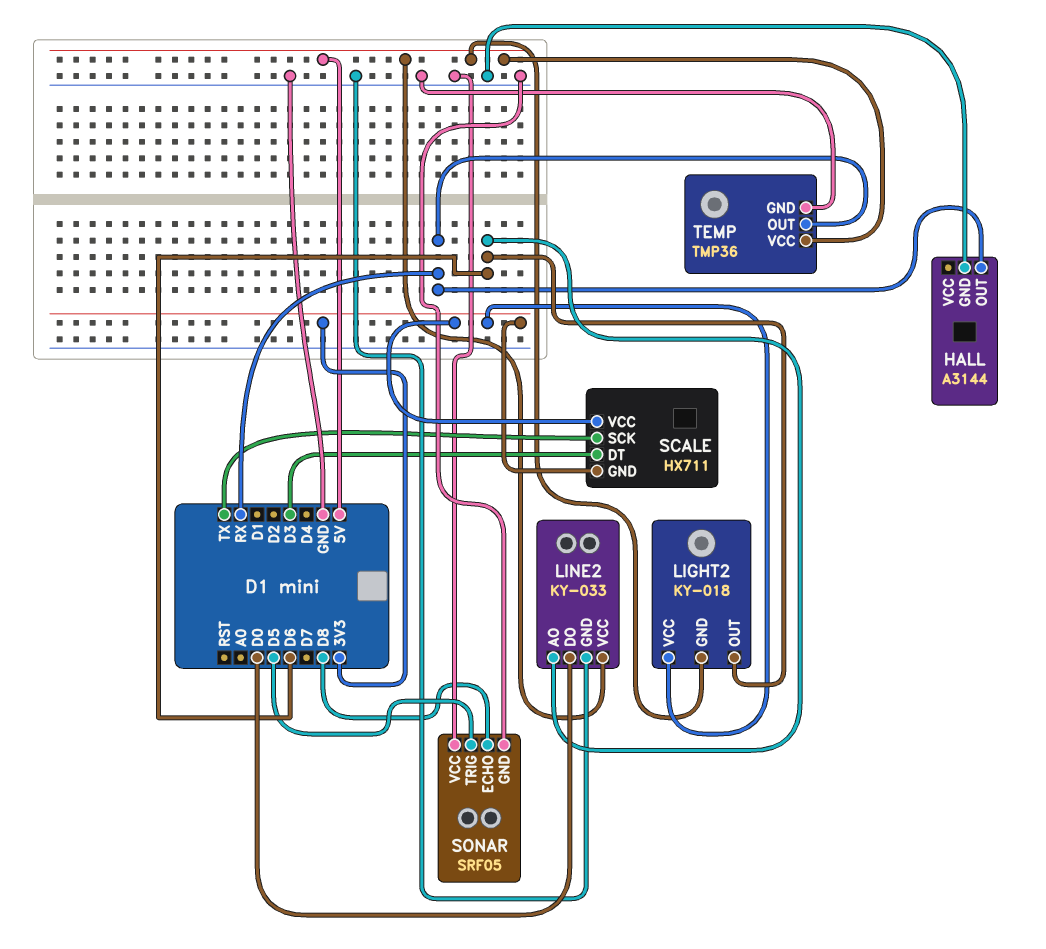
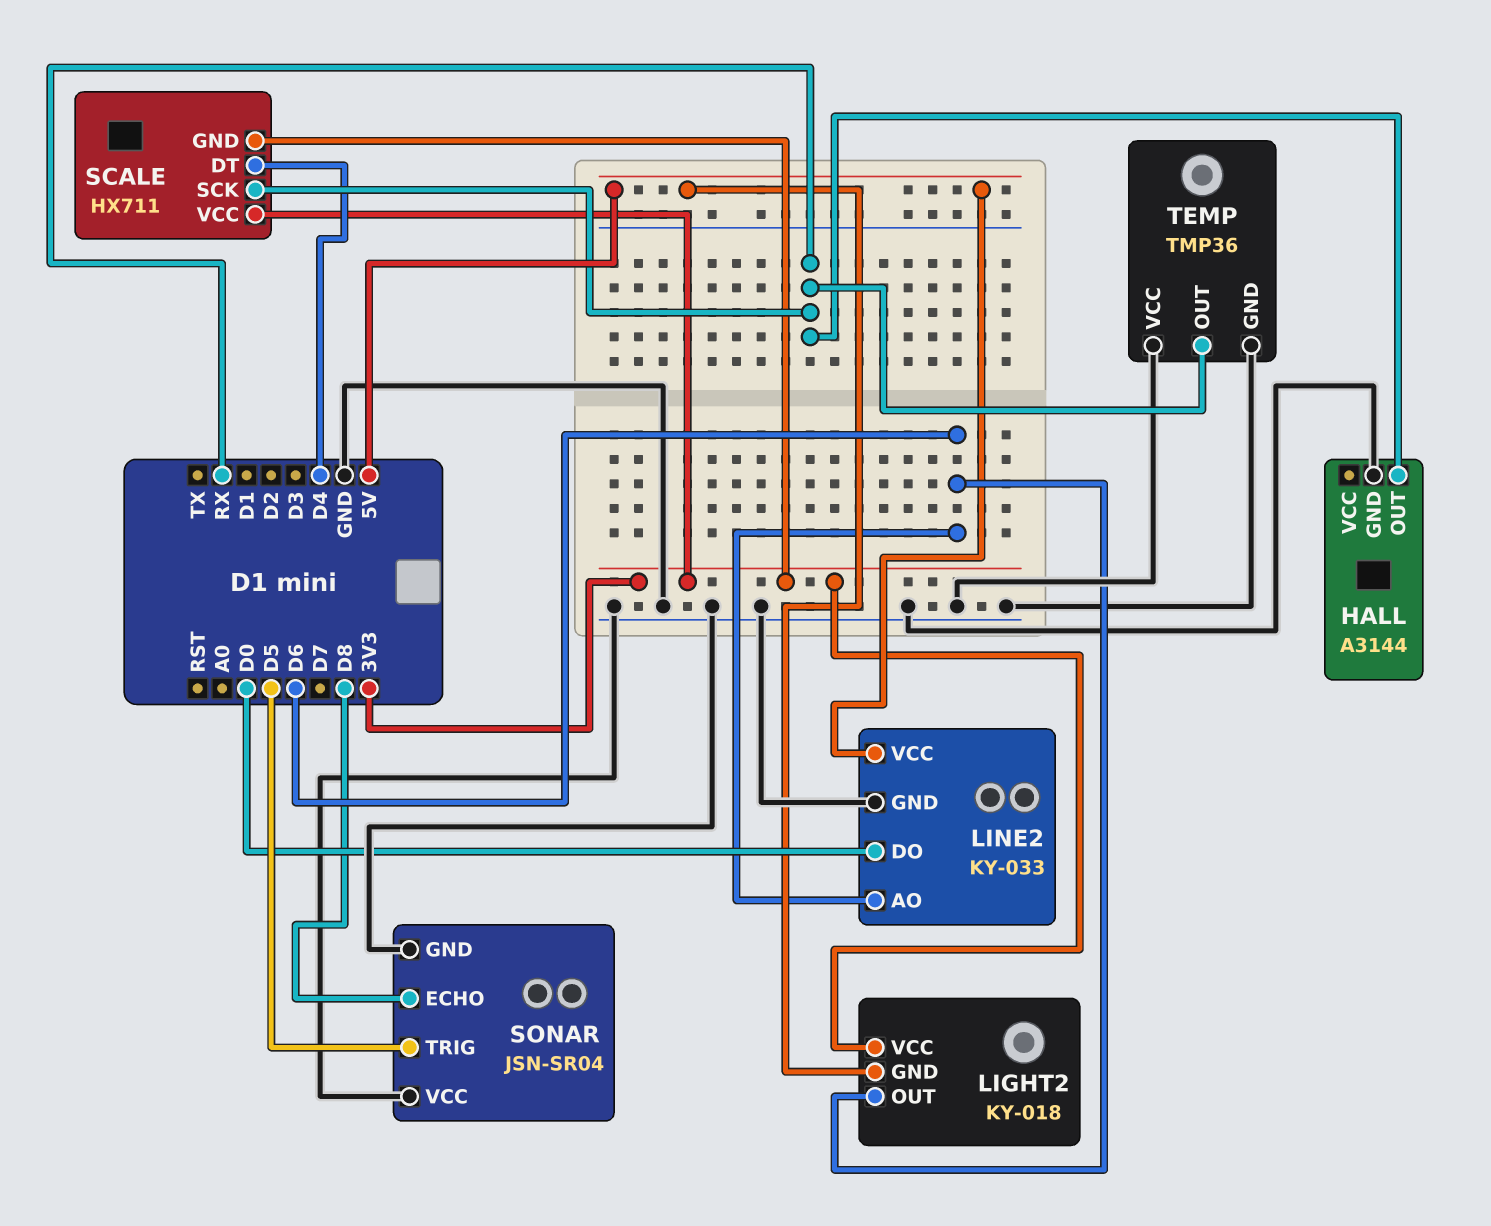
SCALE pin DT: D3 -> D4
SCALE pin SCK: TX -> RX
SONAR: SRF05 -> JSN-SR04
TEMP pin VCC: 5V -> GND

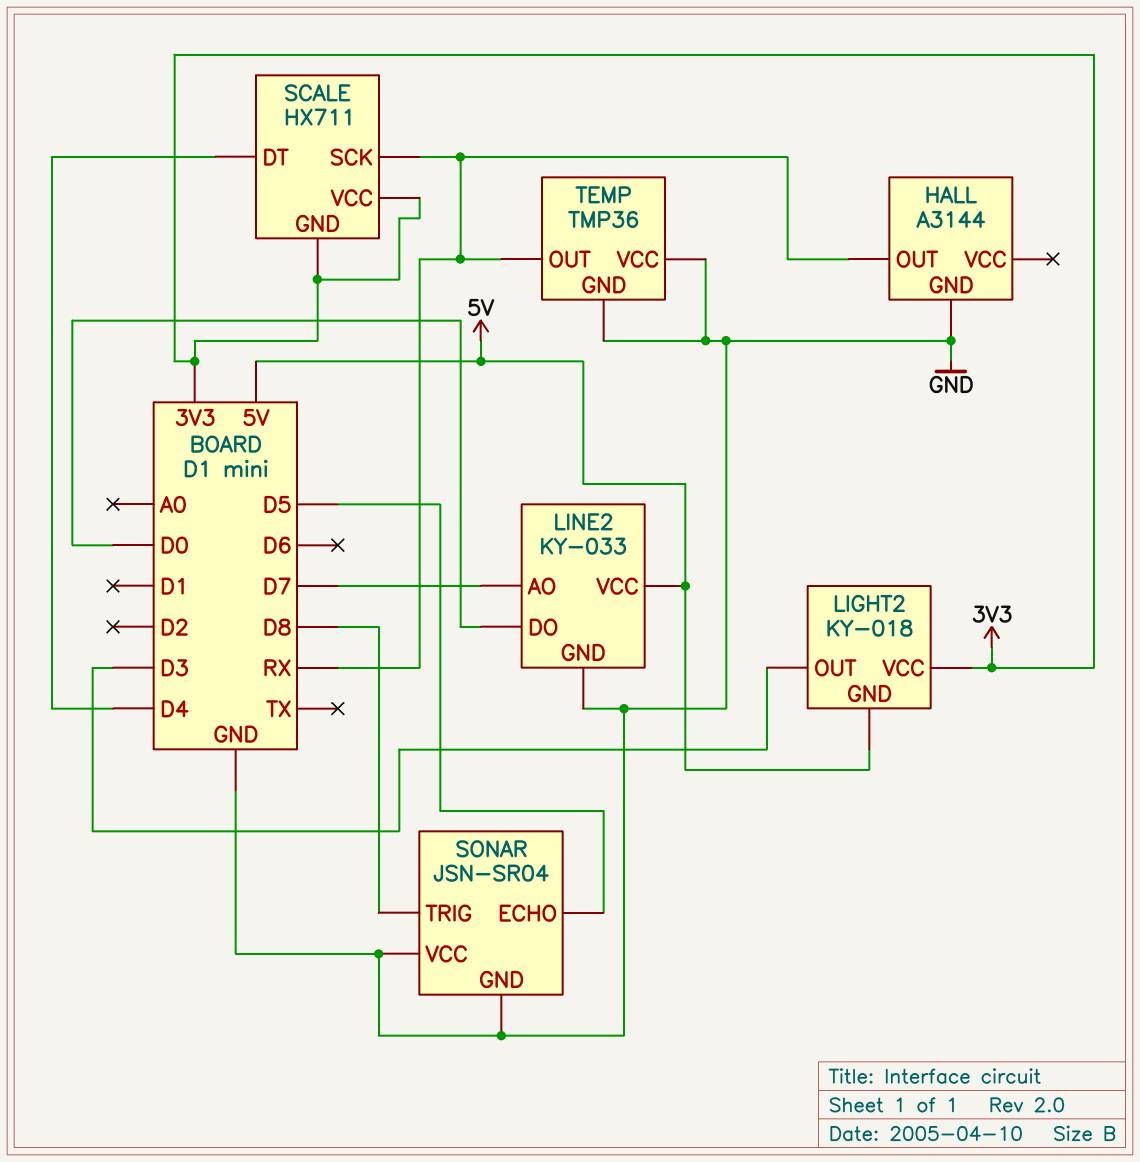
LIGHT2 pin OUT: D6 -> D3
LINE2 pin AO: D6 -> D7
SONAR pin ECHO: D8 -> D5
SONAR pin TRIG: D5 -> D8

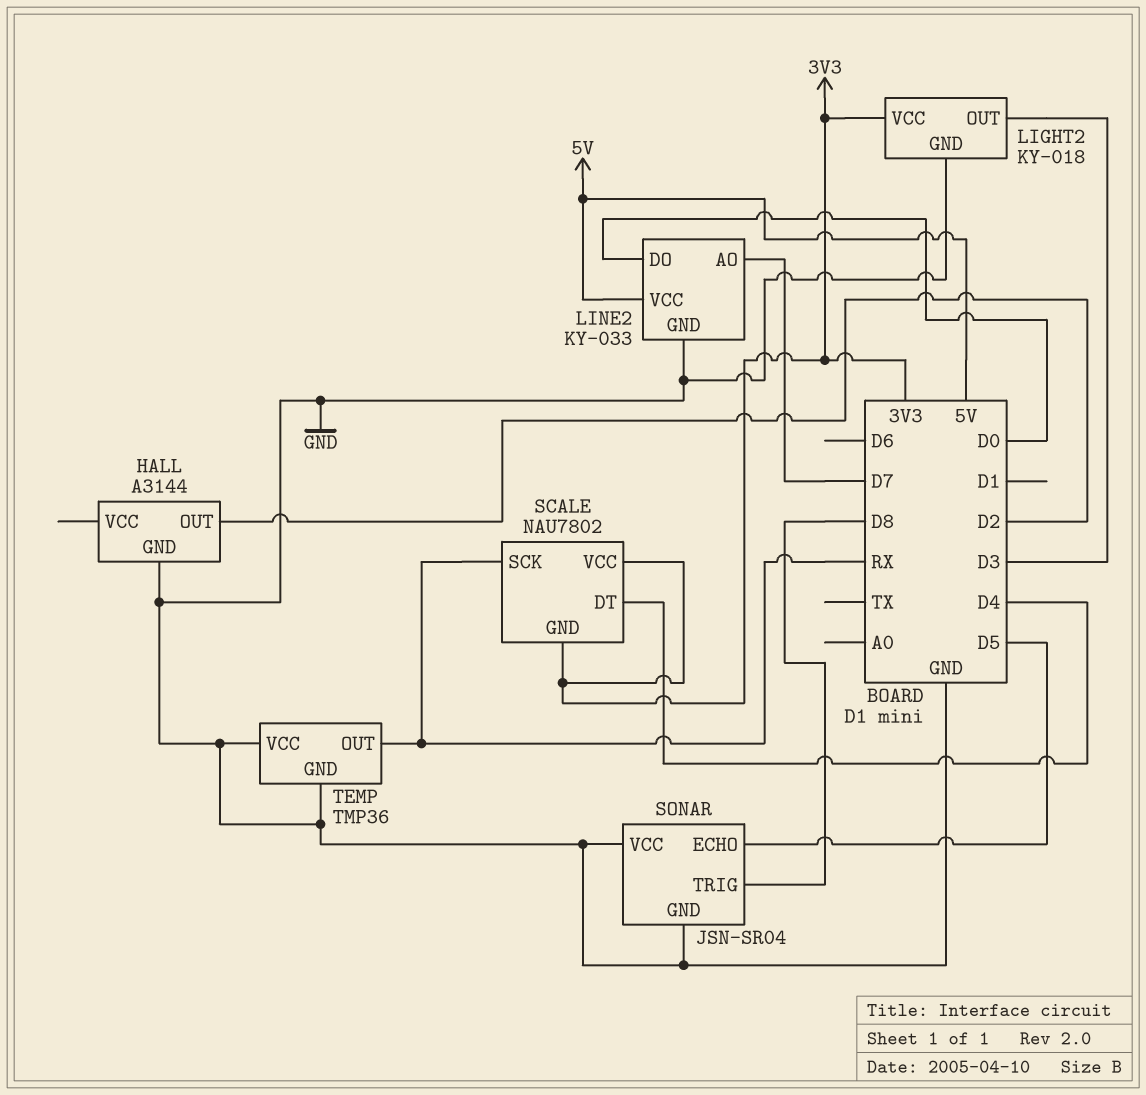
HALL pin OUT: RX -> D2
LIGHT2 pin GND: 5V -> GND
SCALE: HX711 -> NAU7802

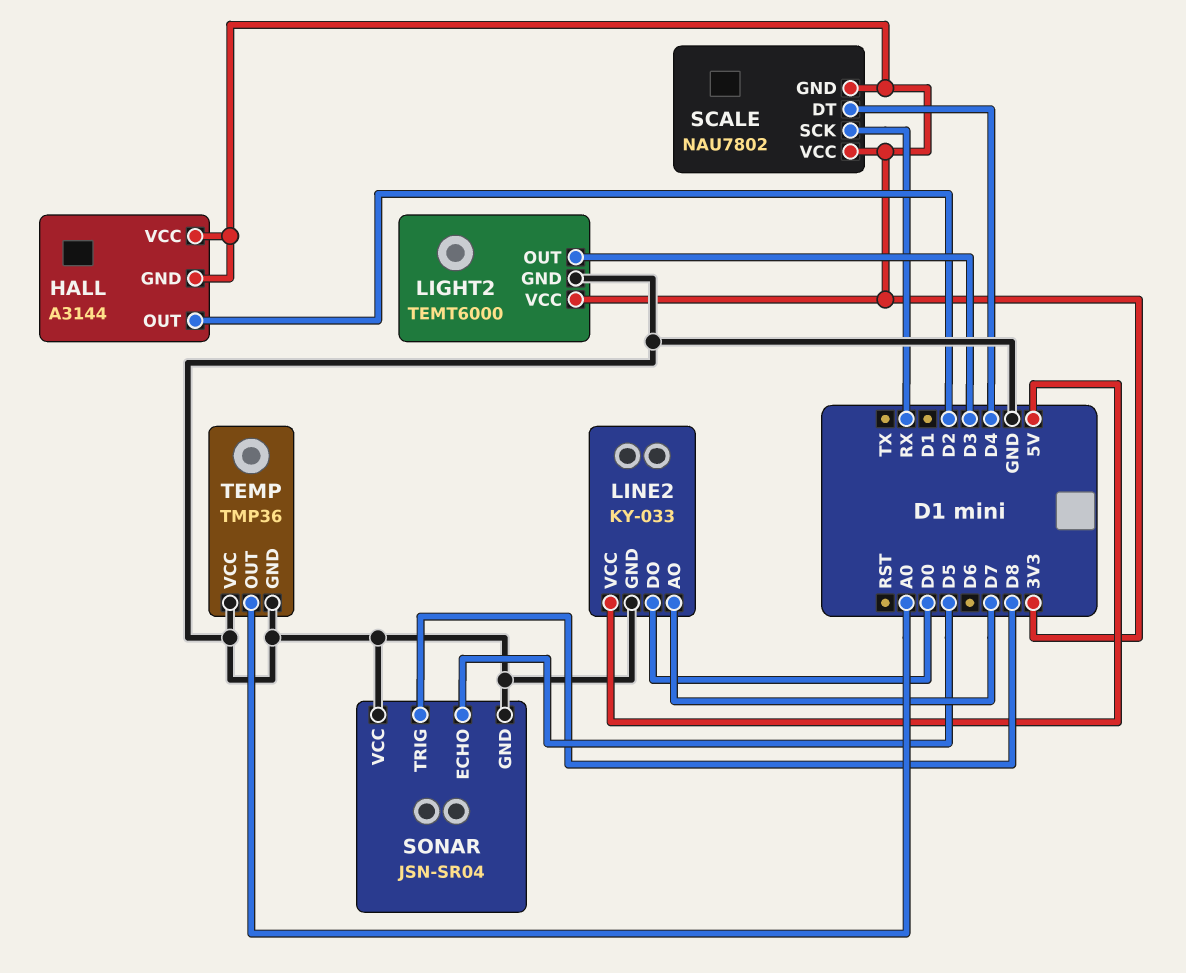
HALL pin GND: GND -> 3V3
HALL pin VCC: none -> 3V3
LIGHT2: KY-018 -> TEMT6000
TEMP pin OUT: RX -> A0

